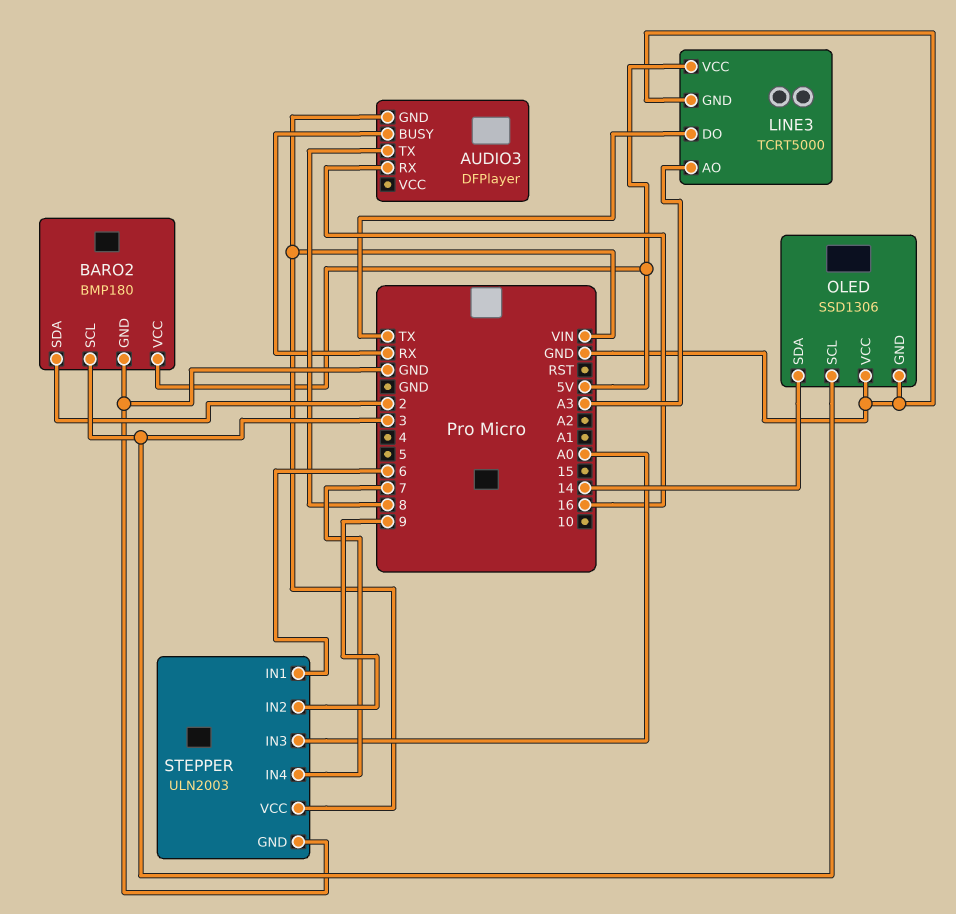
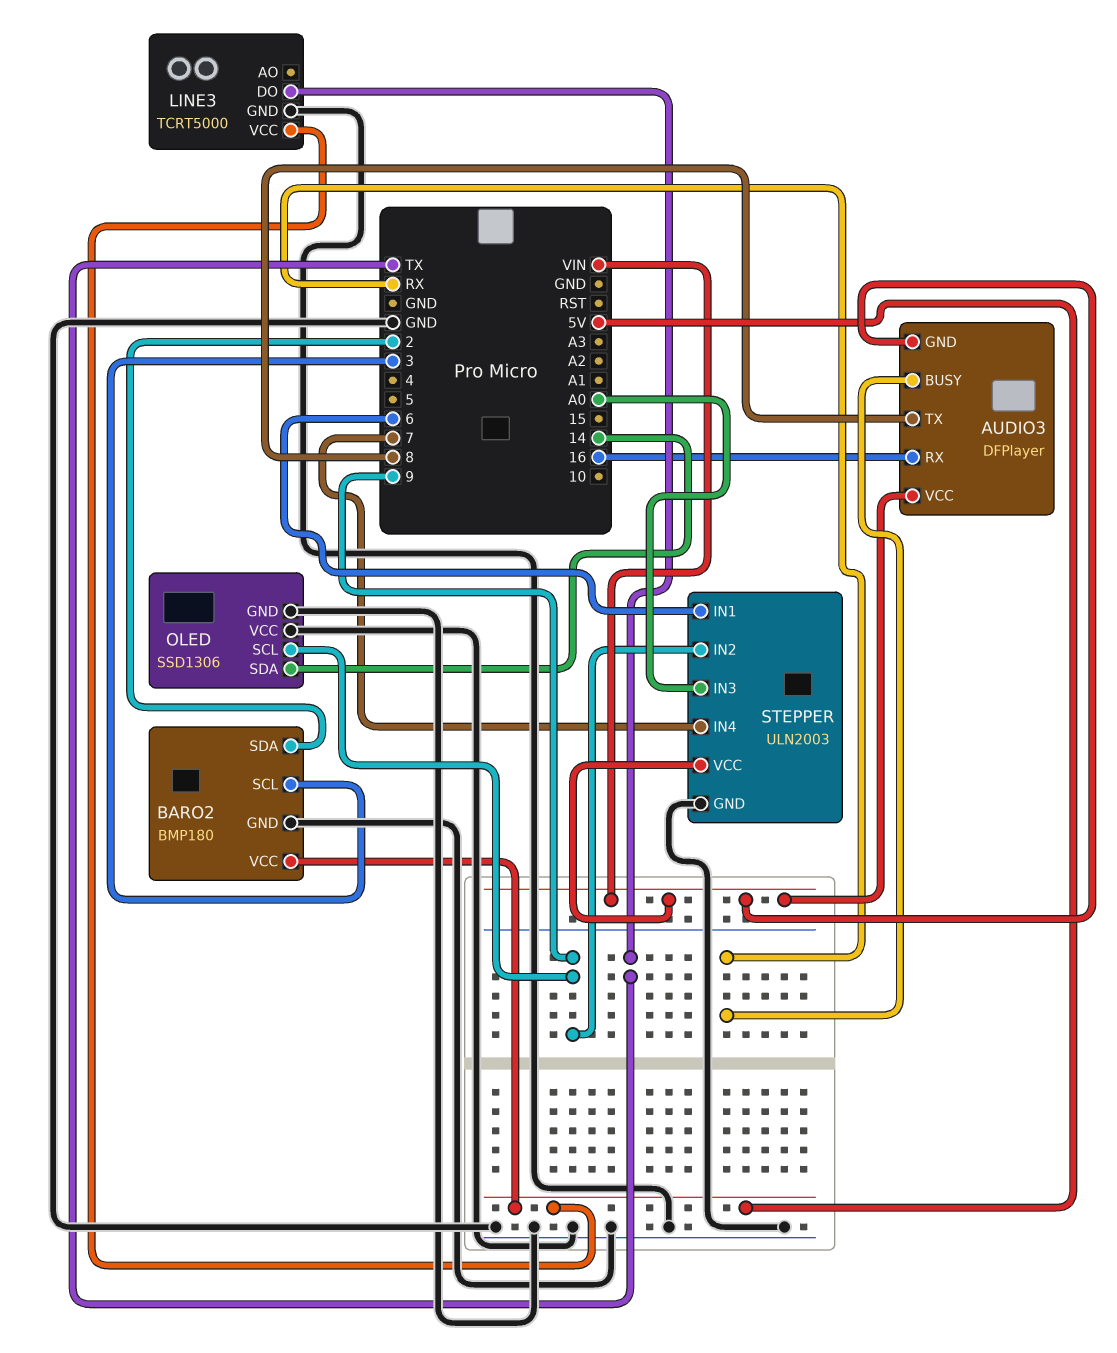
AUDIO3 pin VCC: none -> VIN
LINE3 pin AO: A3 -> none
OLED pin SCL: 3 -> 9

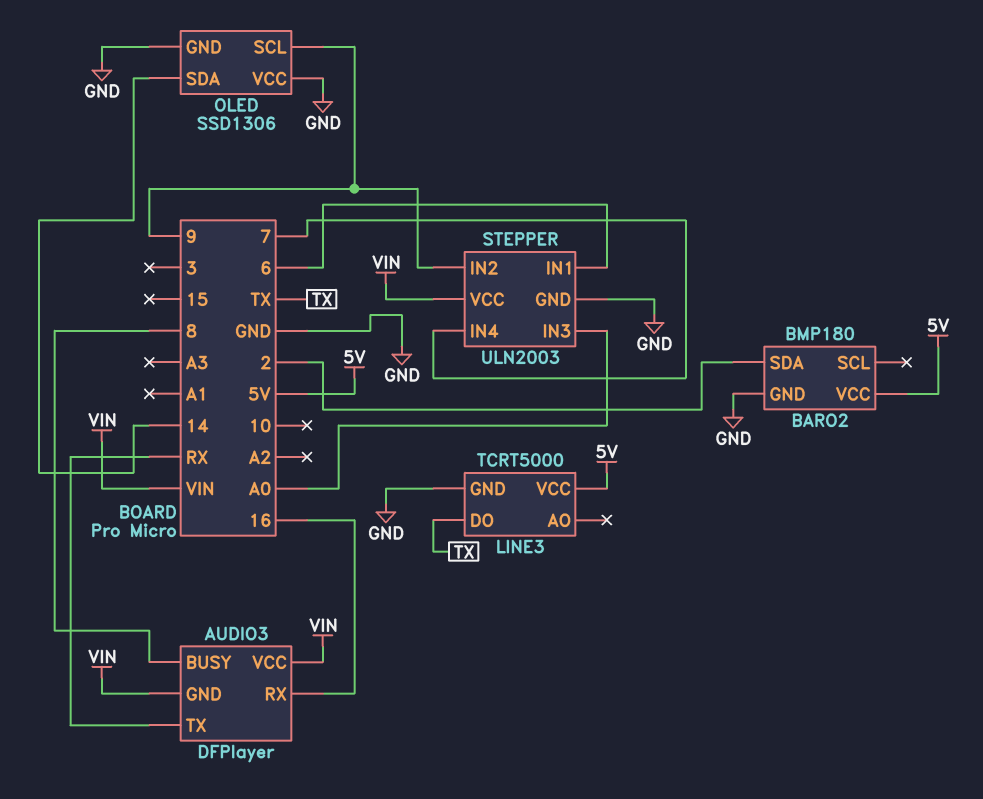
AUDIO3 pin BUSY: RX -> 8
AUDIO3 pin TX: 8 -> RX
BARO2 pin SCL: 3 -> none

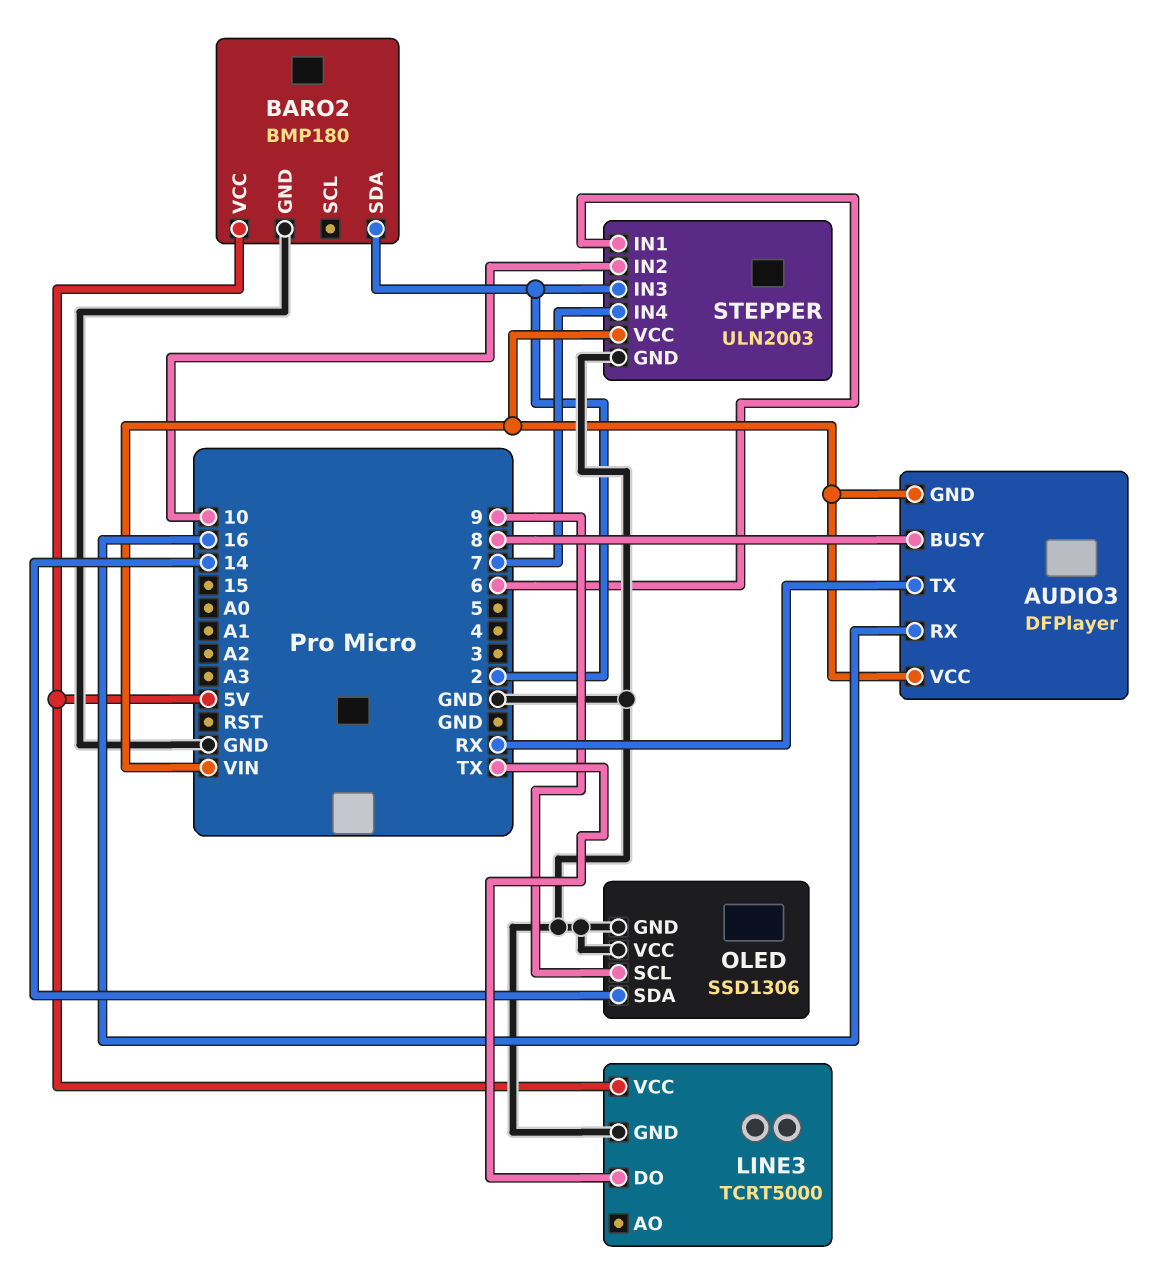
STEPPER pin IN2: 9 -> 10
STEPPER pin IN3: A0 -> 2

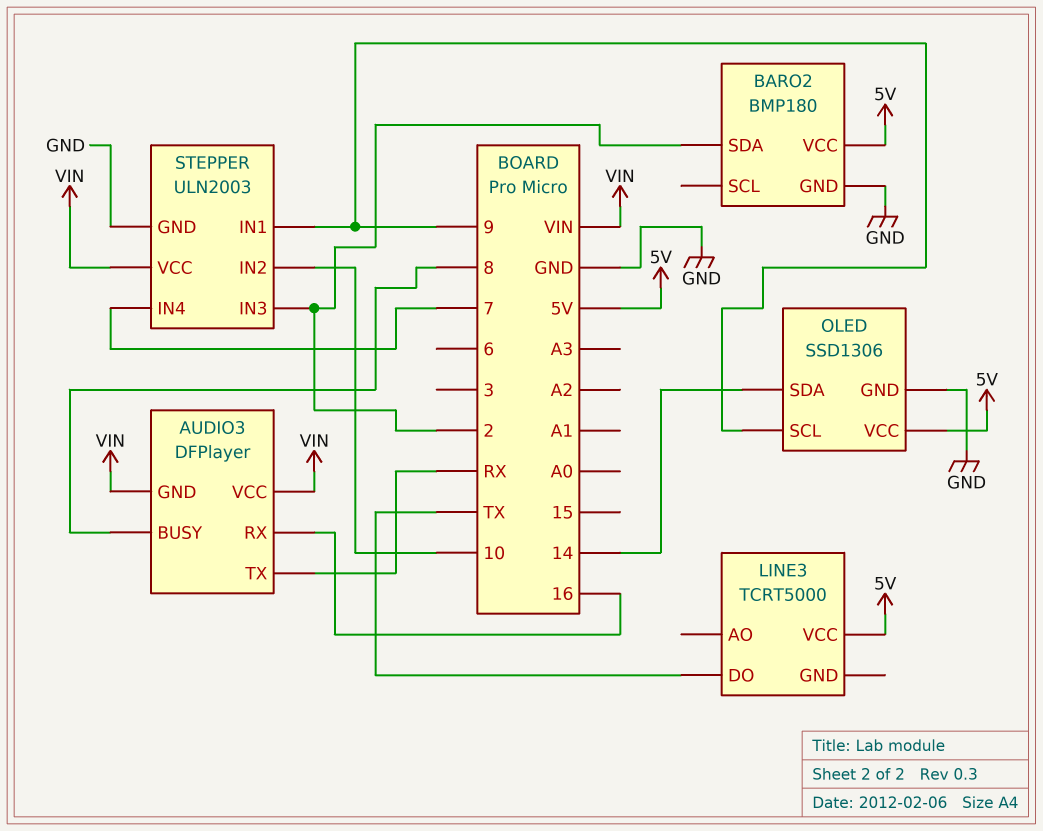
LINE3 pin GND: GND -> none
OLED pin VCC: GND -> 5V
STEPPER pin IN1: 6 -> 9

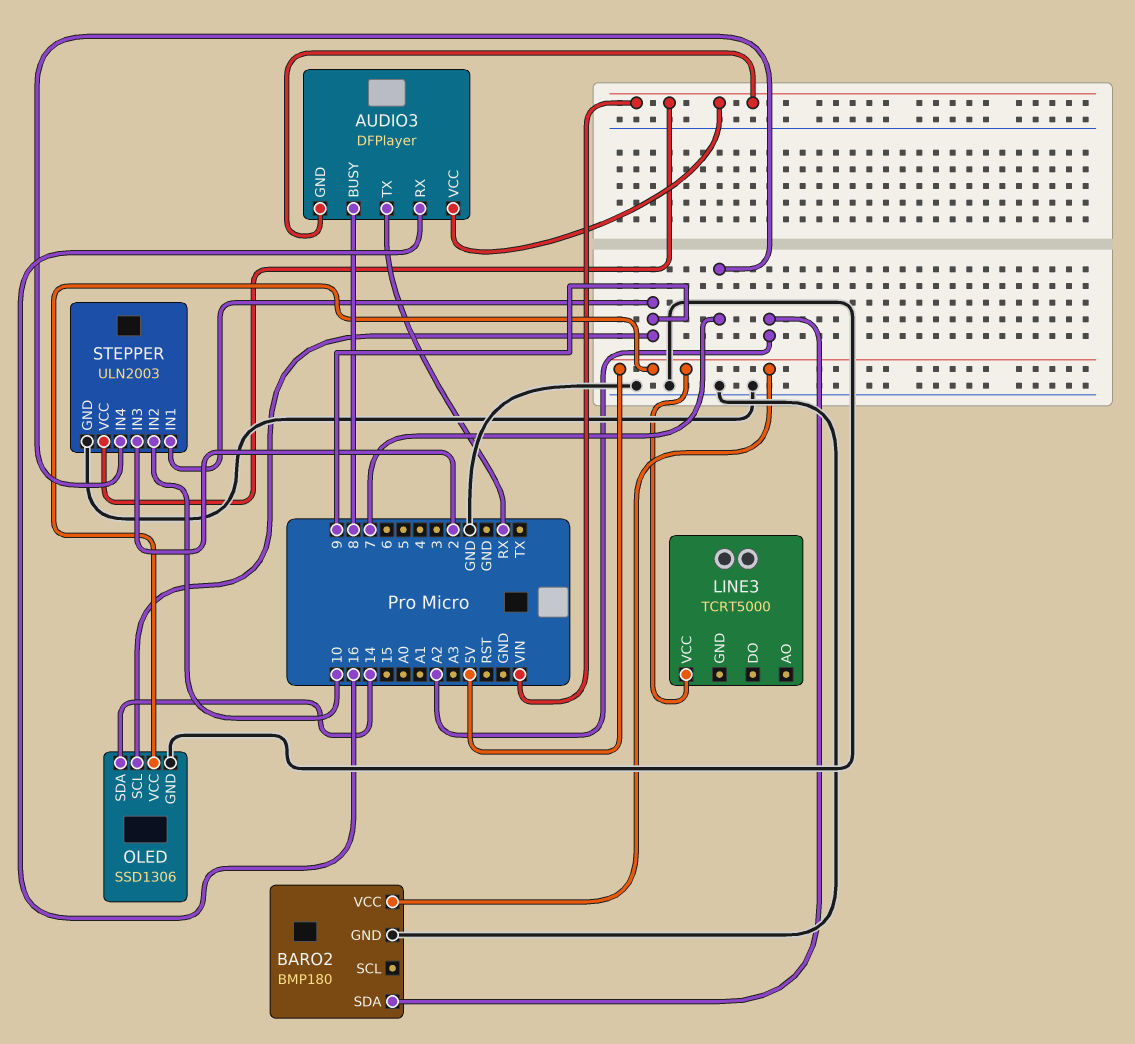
BARO2 pin SDA: 2 -> A2
LINE3 pin DO: TX -> none

